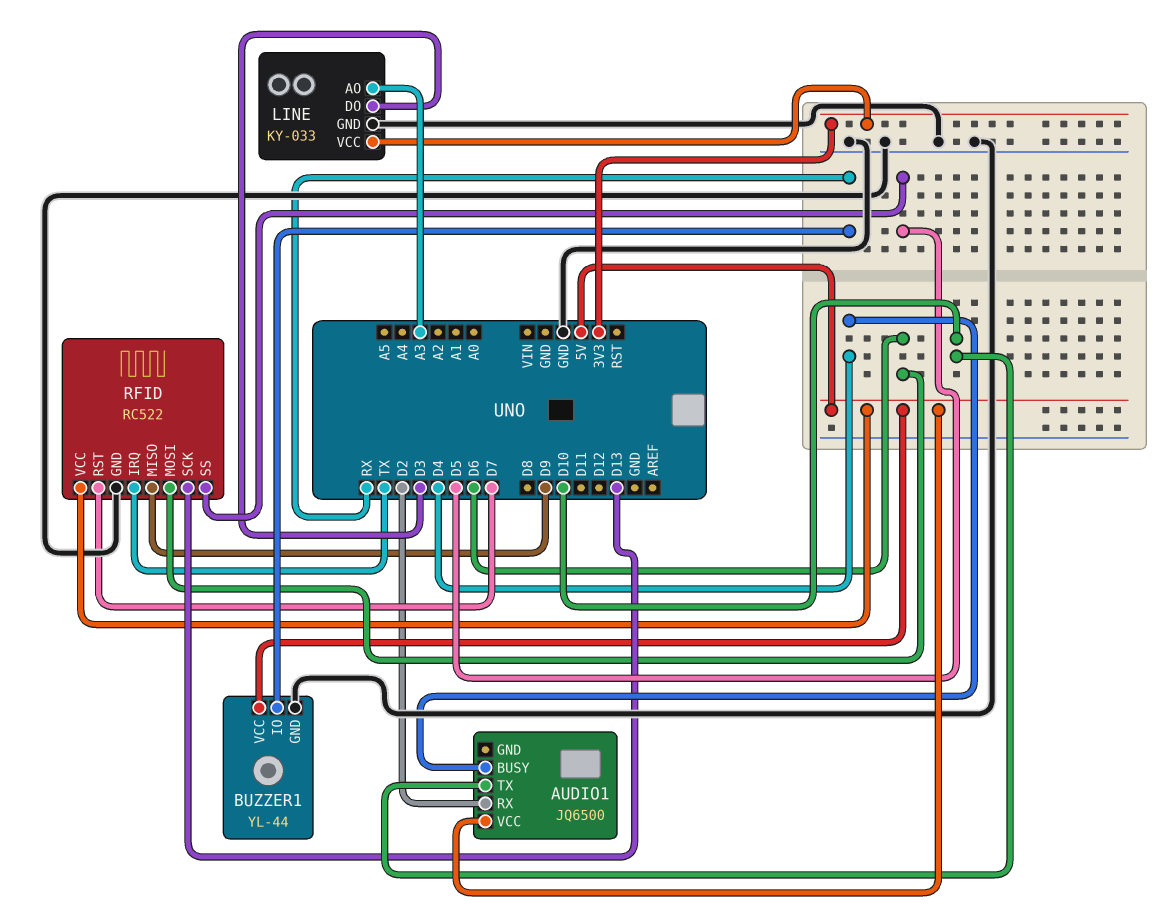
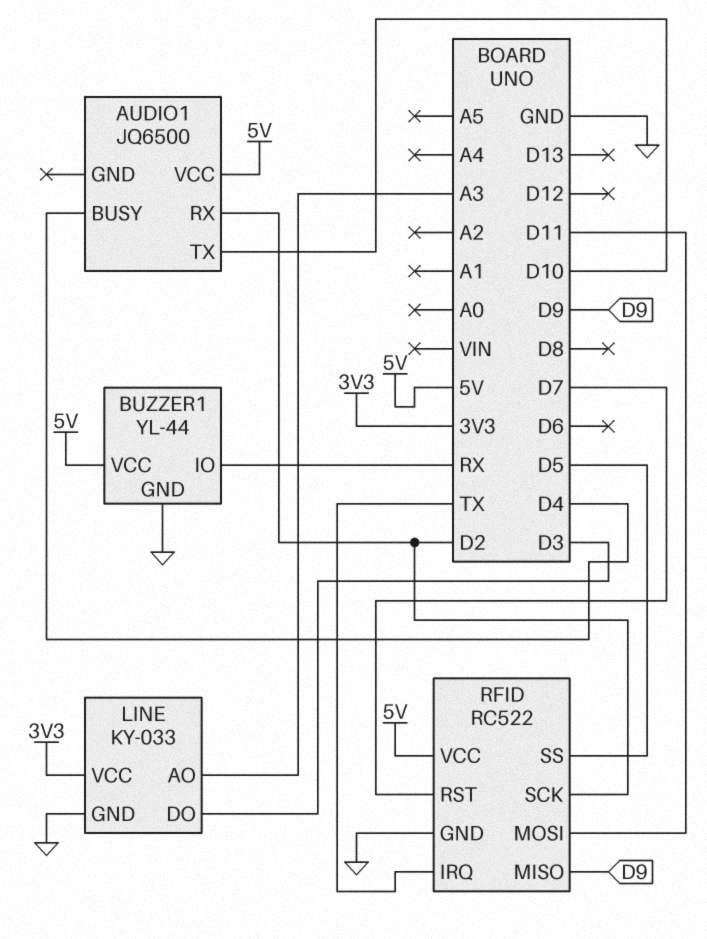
RFID pin MOSI: D6 -> D11
RFID pin SCK: D13 -> D2

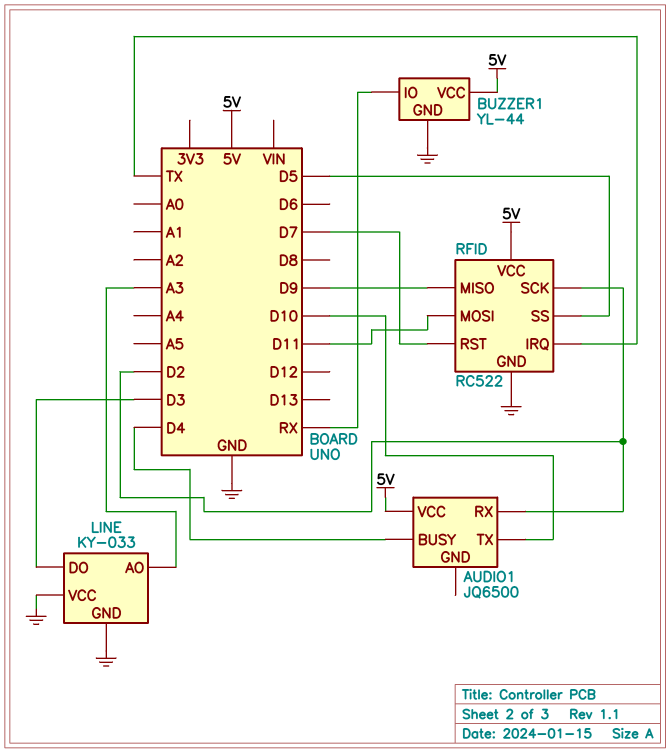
LINE pin VCC: 3V3 -> GND

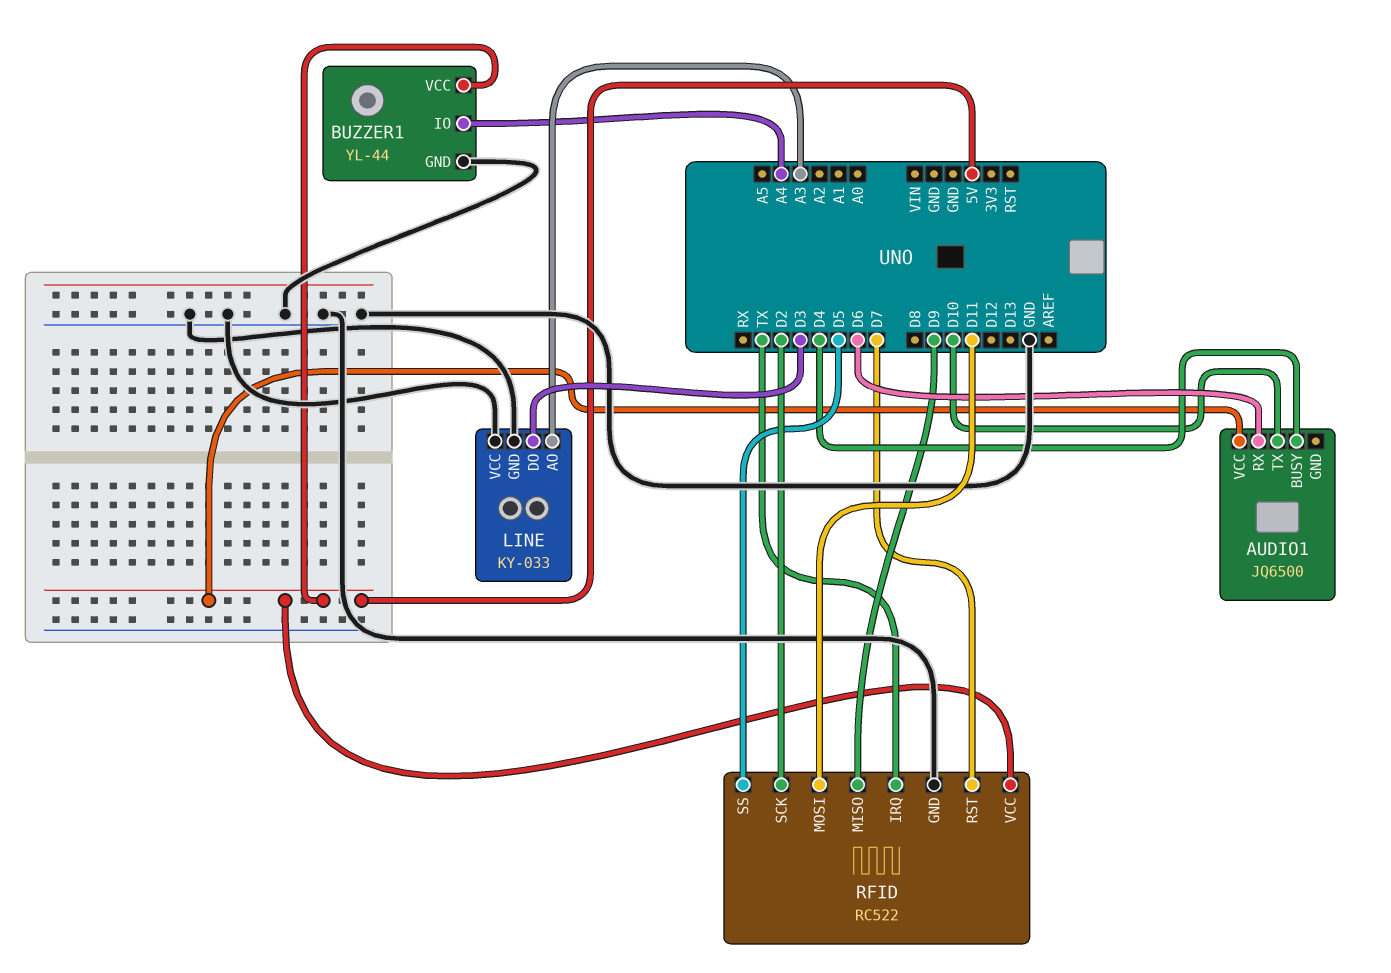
AUDIO1 pin RX: D2 -> D6
BUZZER1 pin IO: RX -> A4

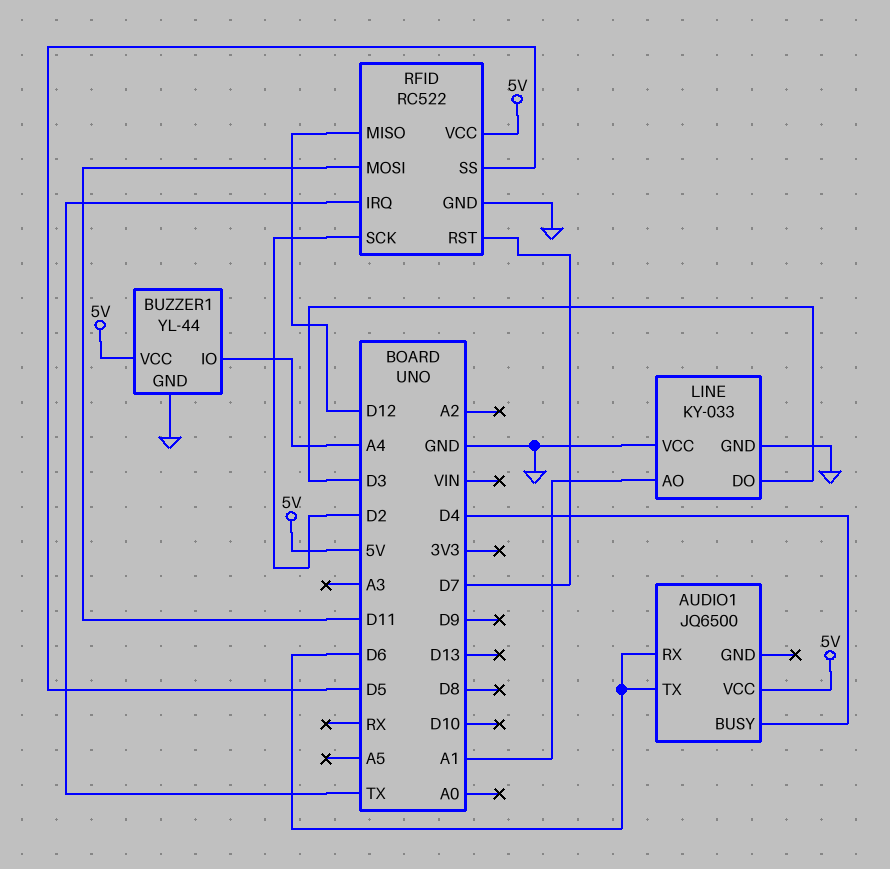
AUDIO1 pin TX: D10 -> D6
LINE pin AO: A3 -> A1
RFID pin MISO: D9 -> D12

